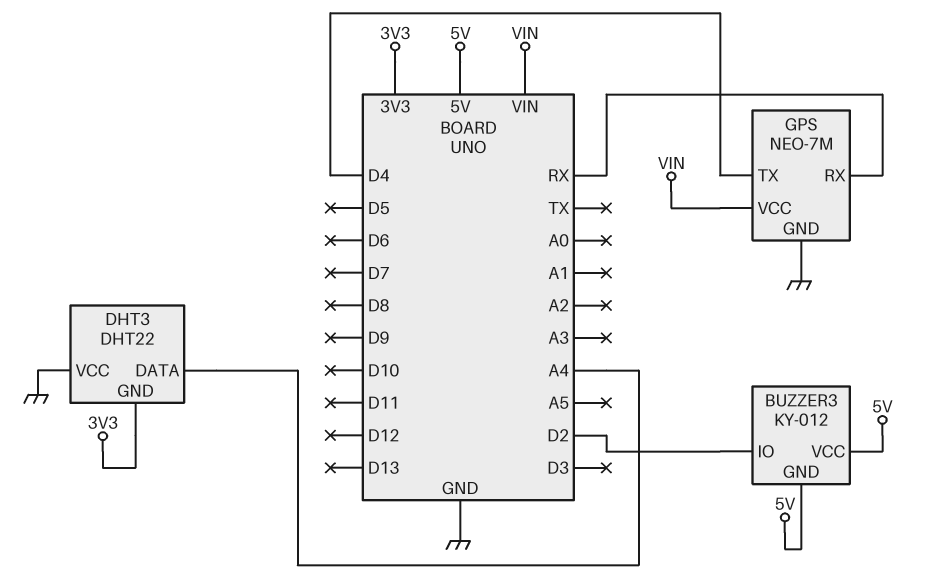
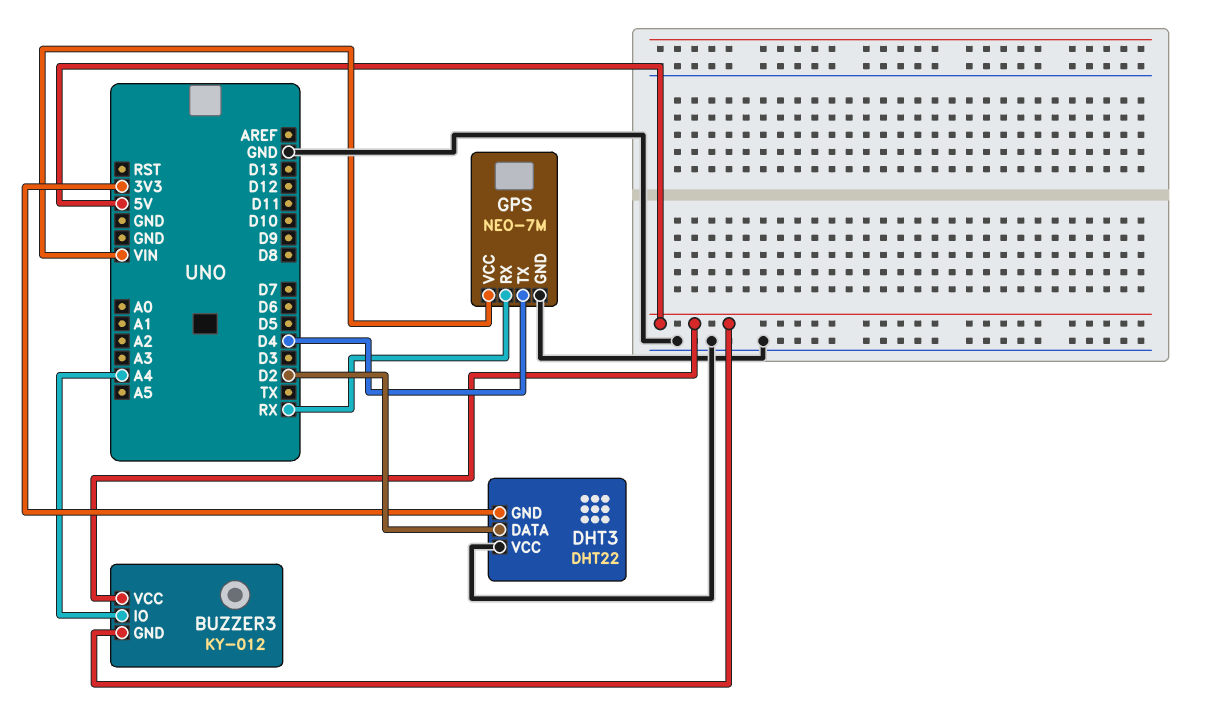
BUZZER3 pin IO: D2 -> A4
DHT3 pin DATA: A4 -> D2

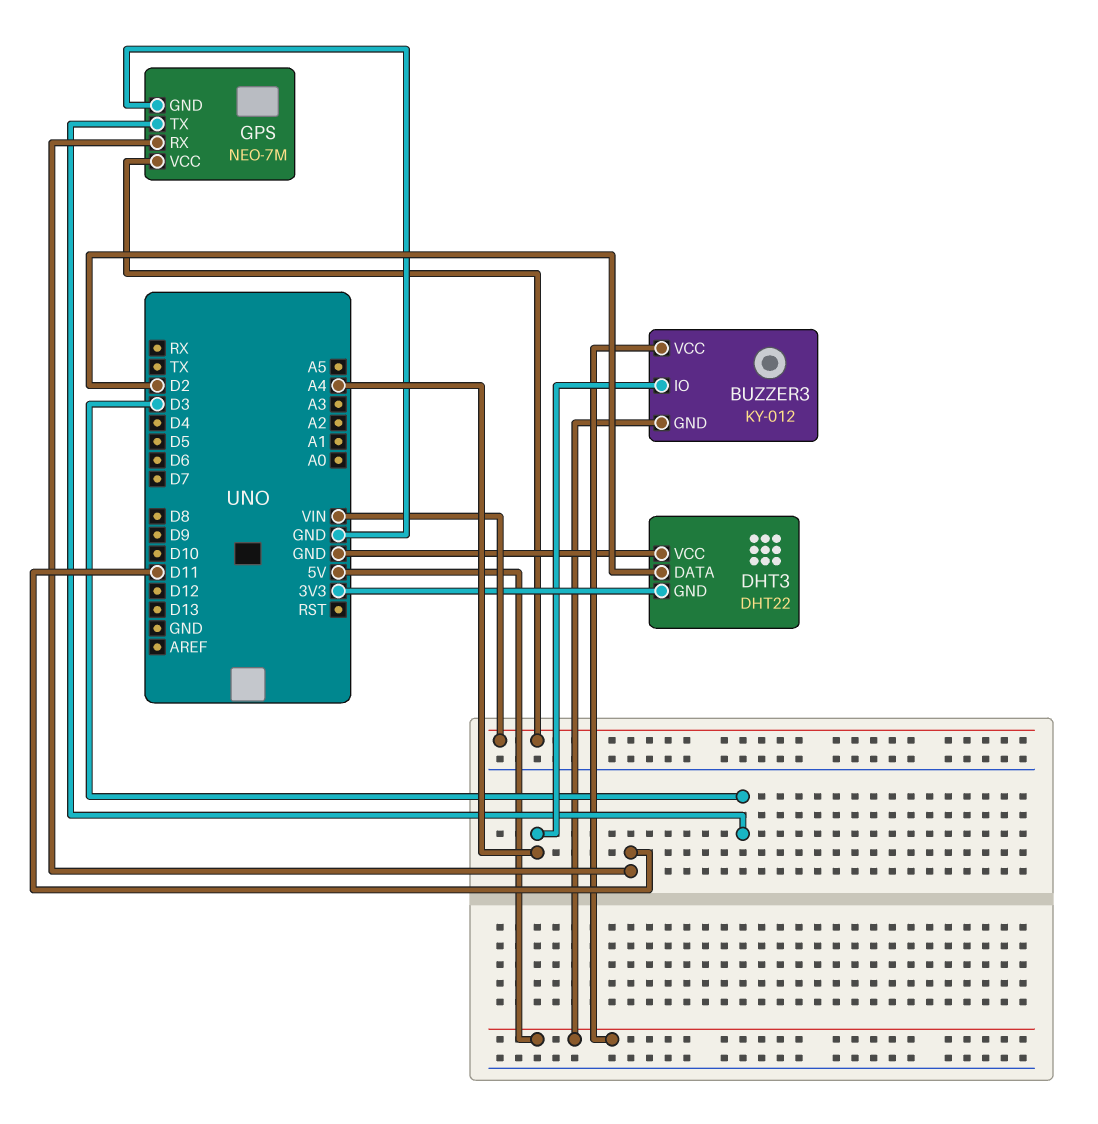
GPS pin RX: RX -> D11
GPS pin TX: D4 -> D3

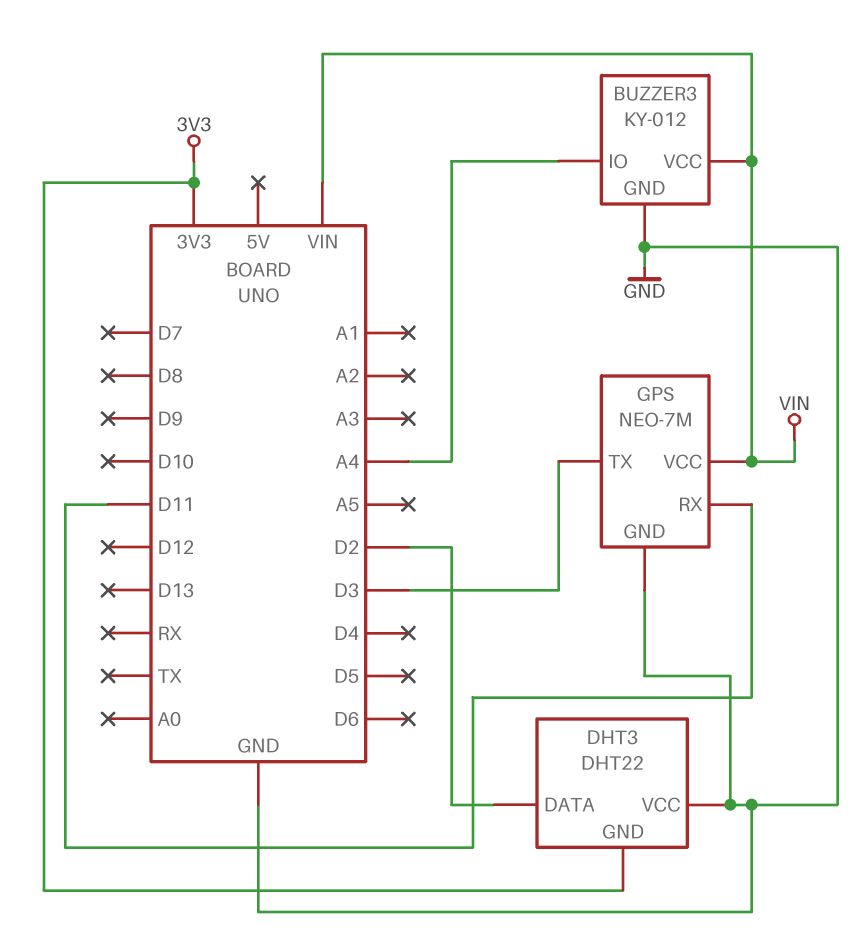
BUZZER3 pin GND: 5V -> GND
BUZZER3 pin VCC: 5V -> VIN

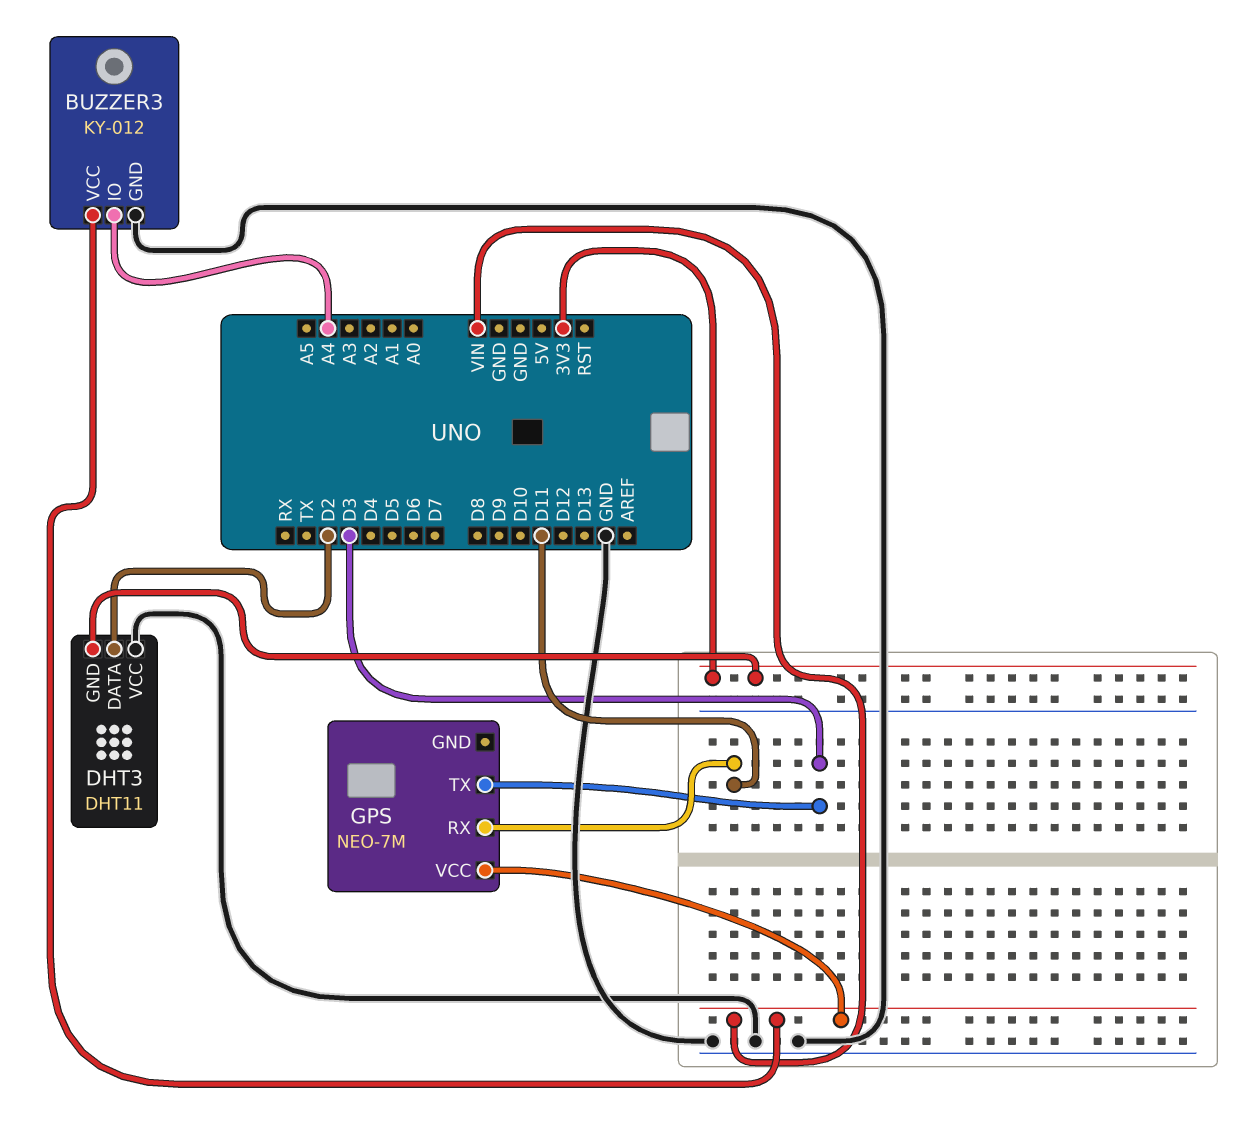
DHT3: DHT22 -> DHT11
GPS pin GND: GND -> none

